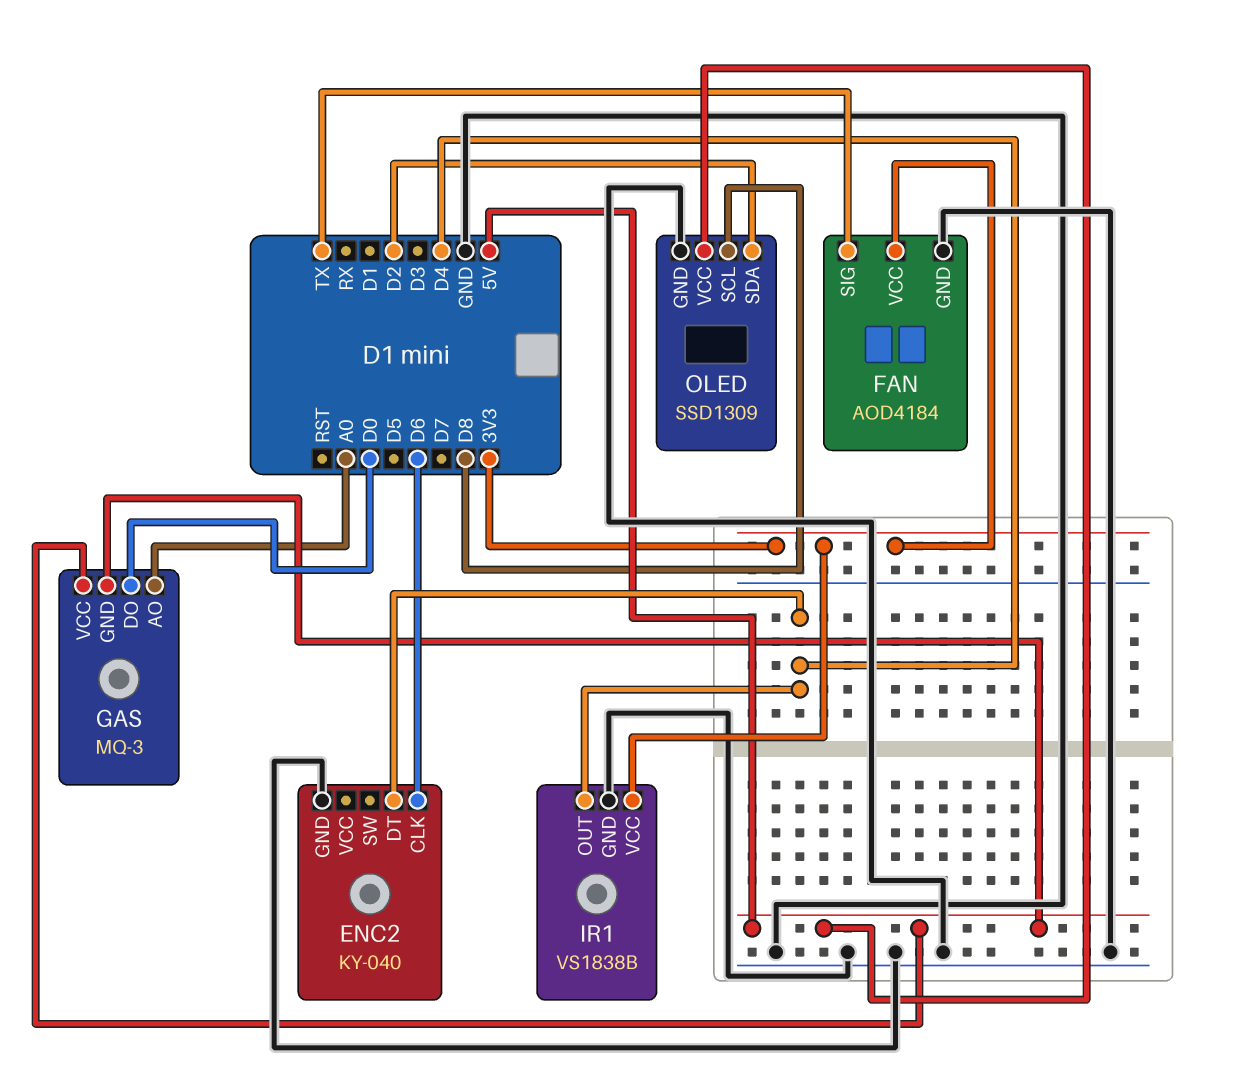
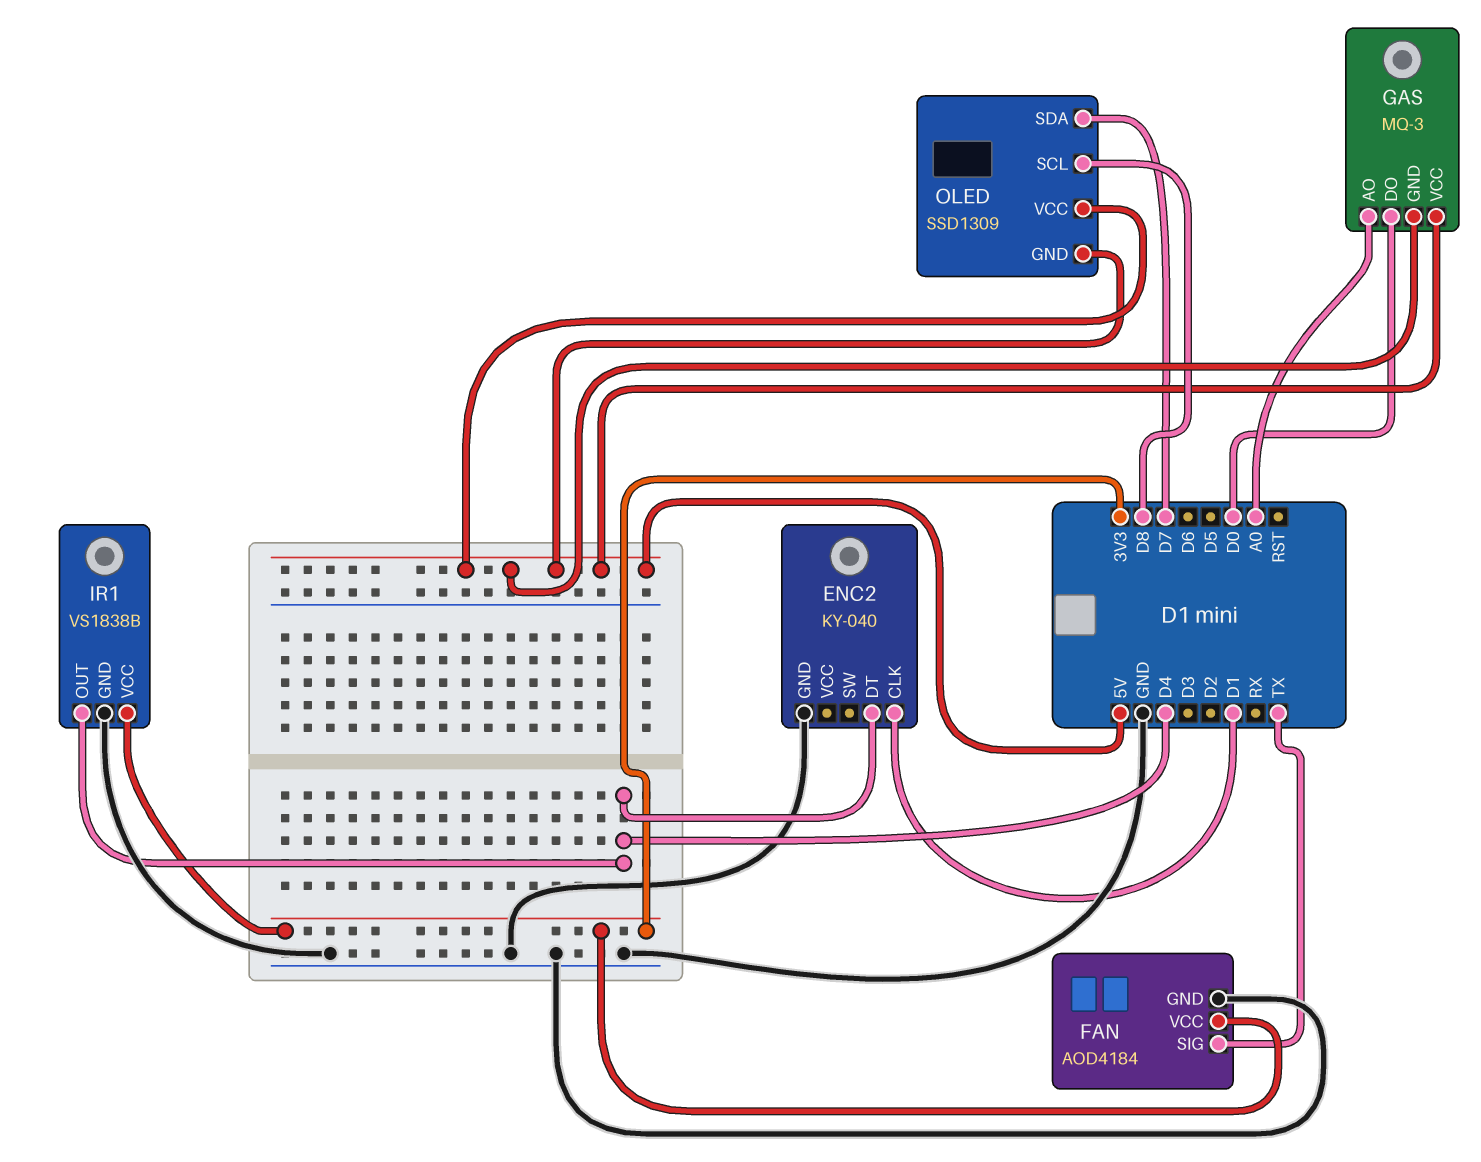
ENC2 pin CLK: D6 -> D1
OLED pin GND: GND -> 5V
OLED pin SDA: D2 -> D7

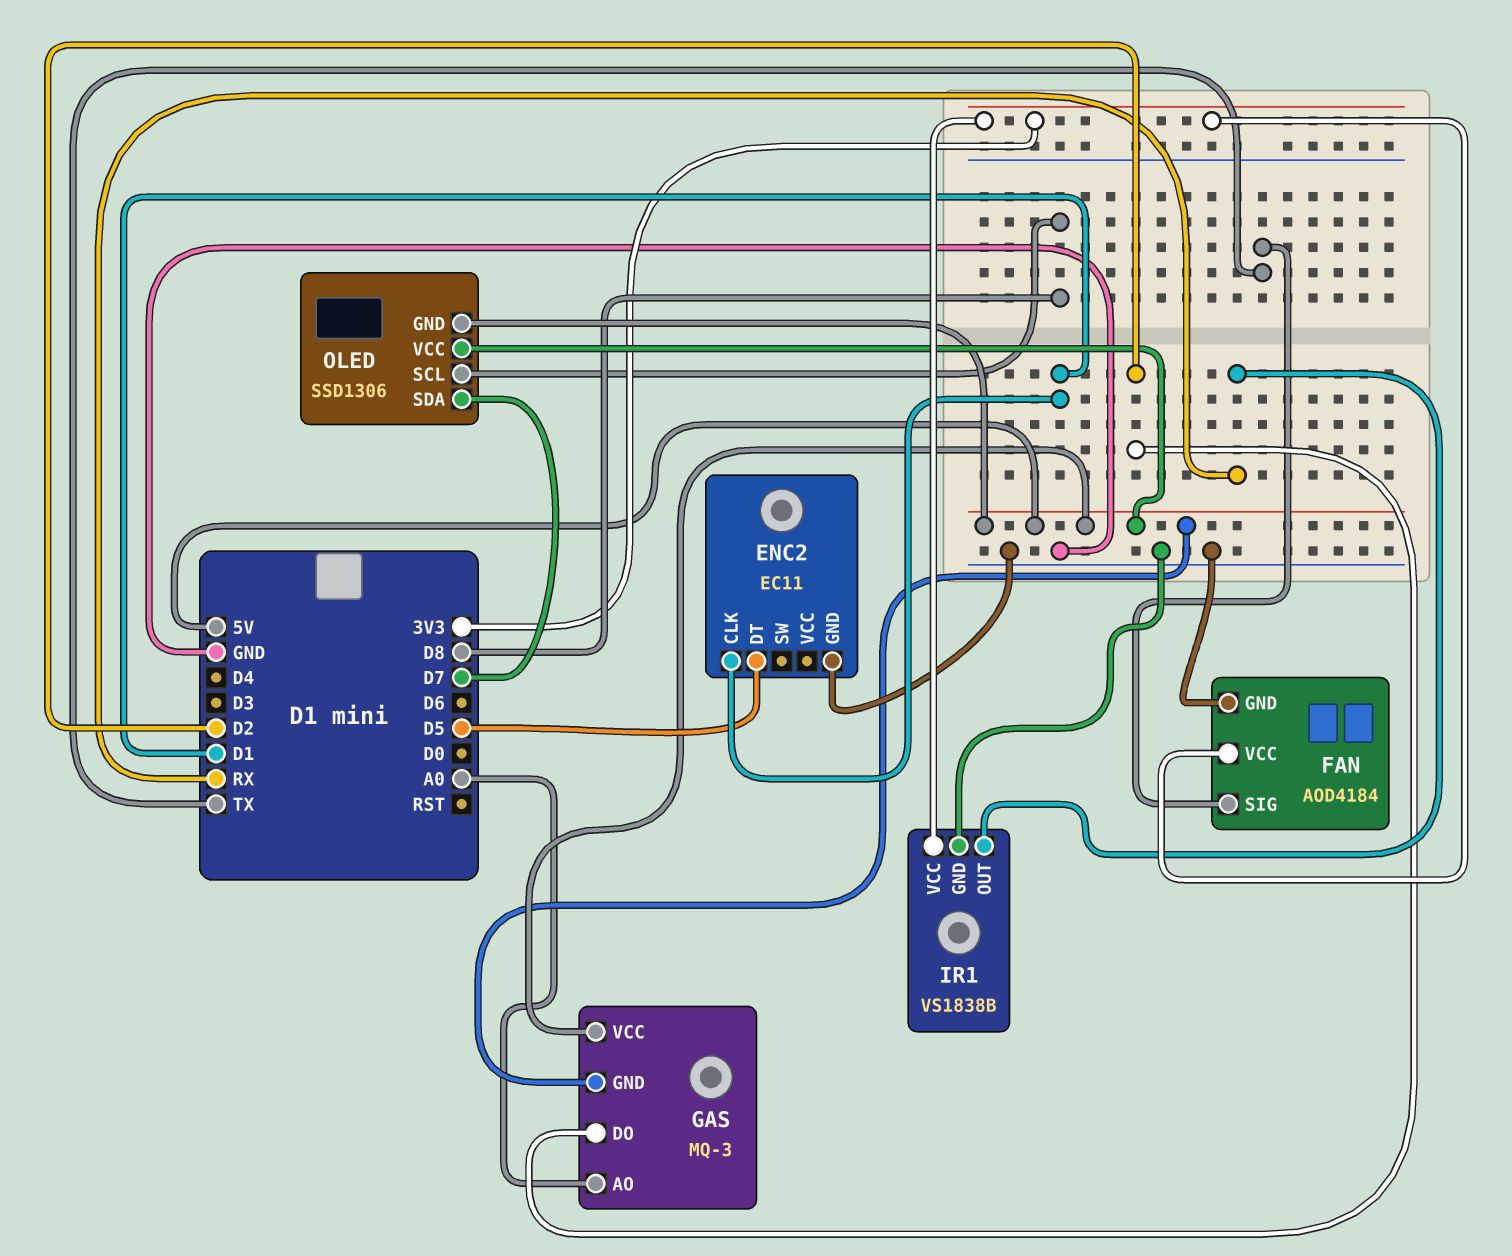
ENC2: KY-040 -> EC11
ENC2 pin DT: D4 -> D5
GAS pin DO: D0 -> D2
IR1 pin OUT: D4 -> RX
OLED: SSD1309 -> SSD1306

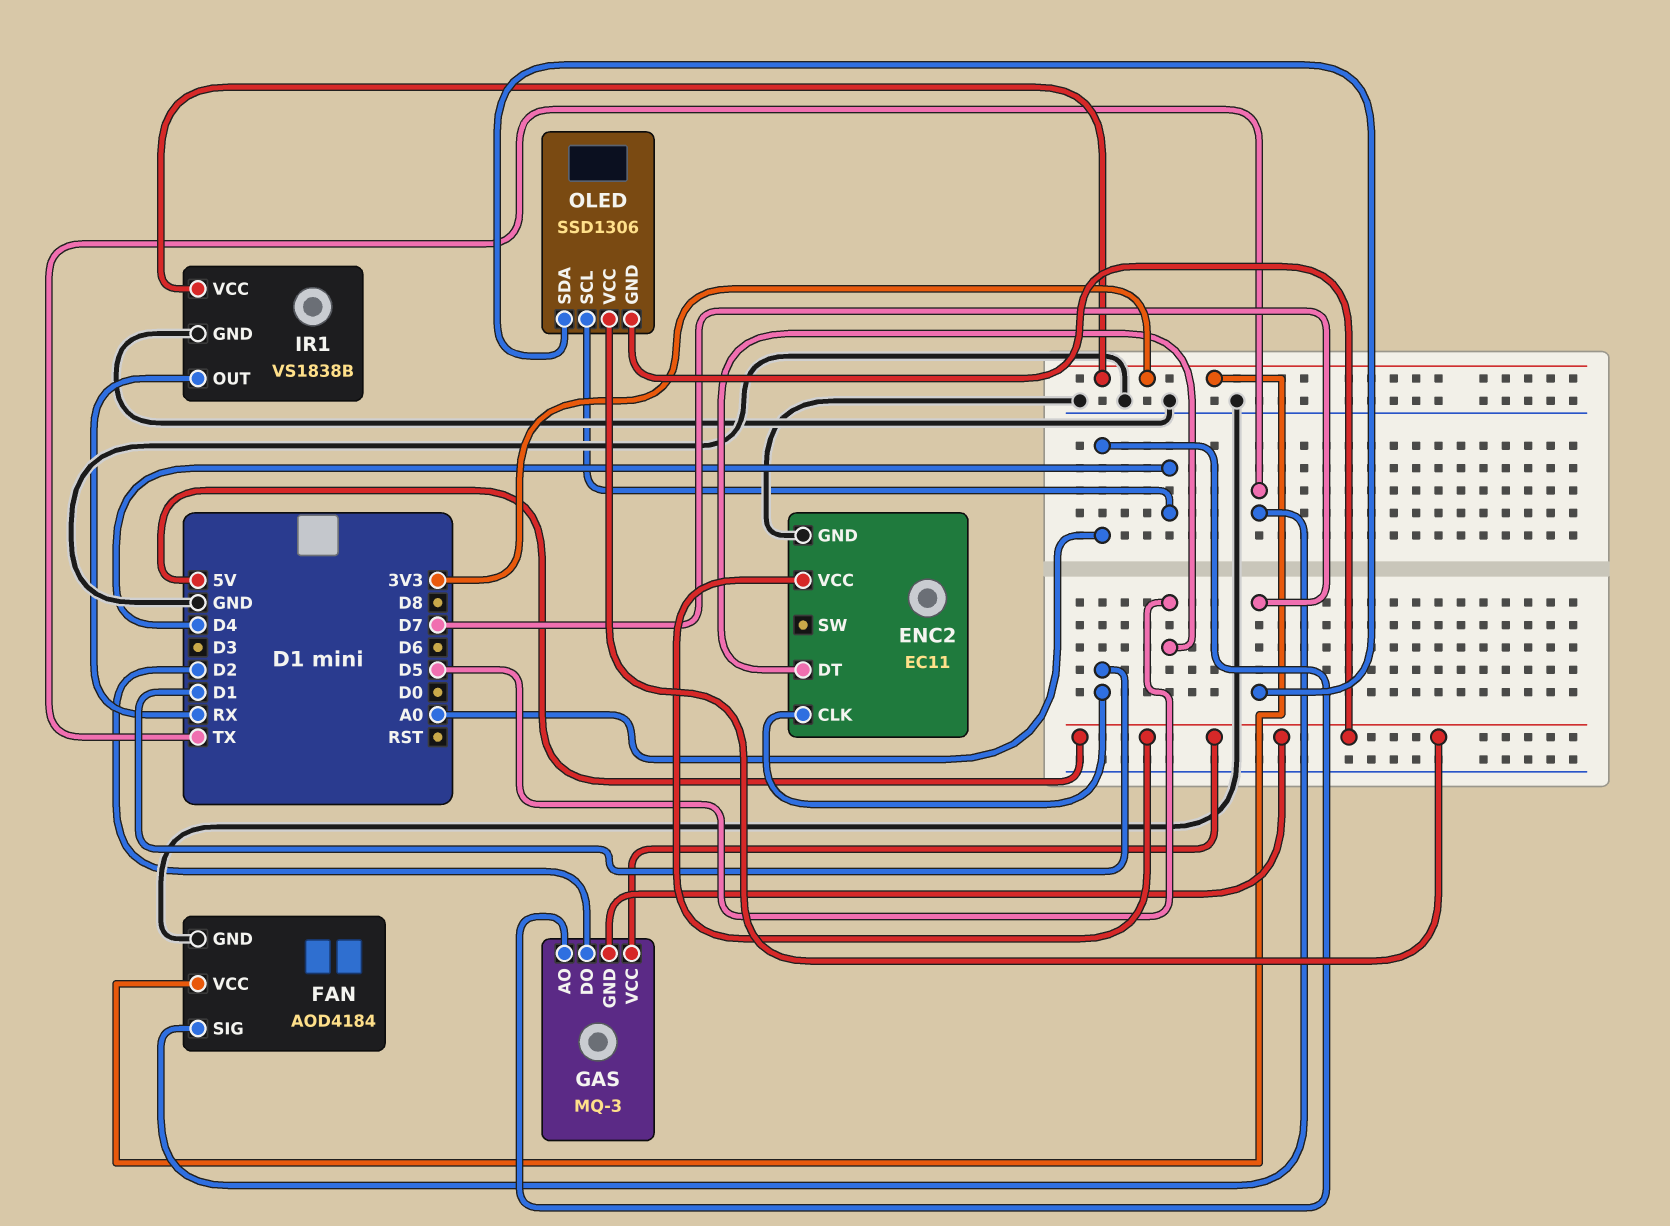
ENC2 pin VCC: none -> 5V
OLED pin SCL: D8 -> D4

